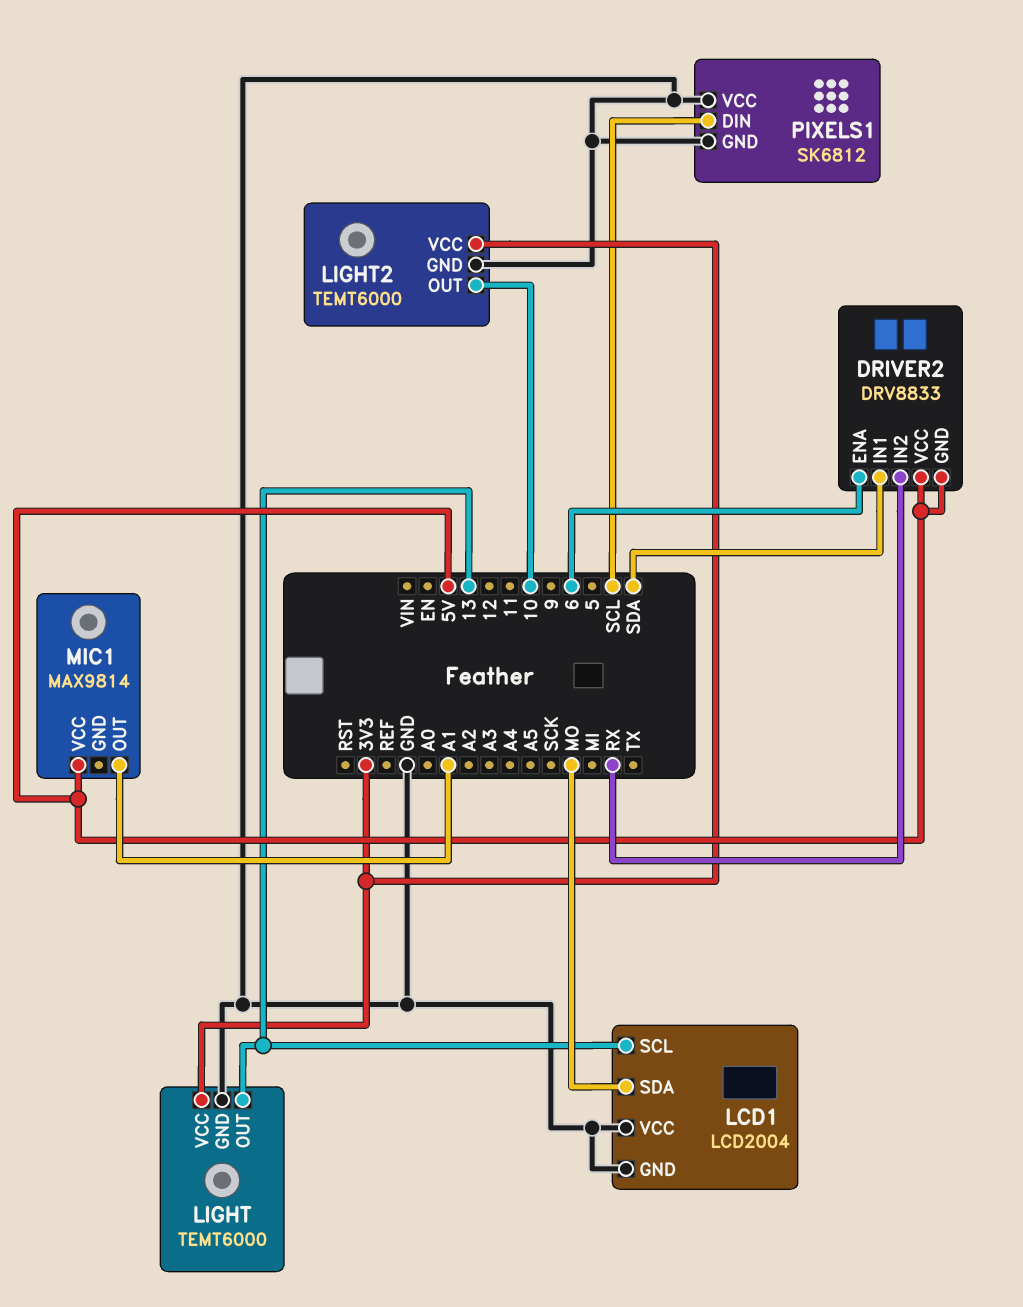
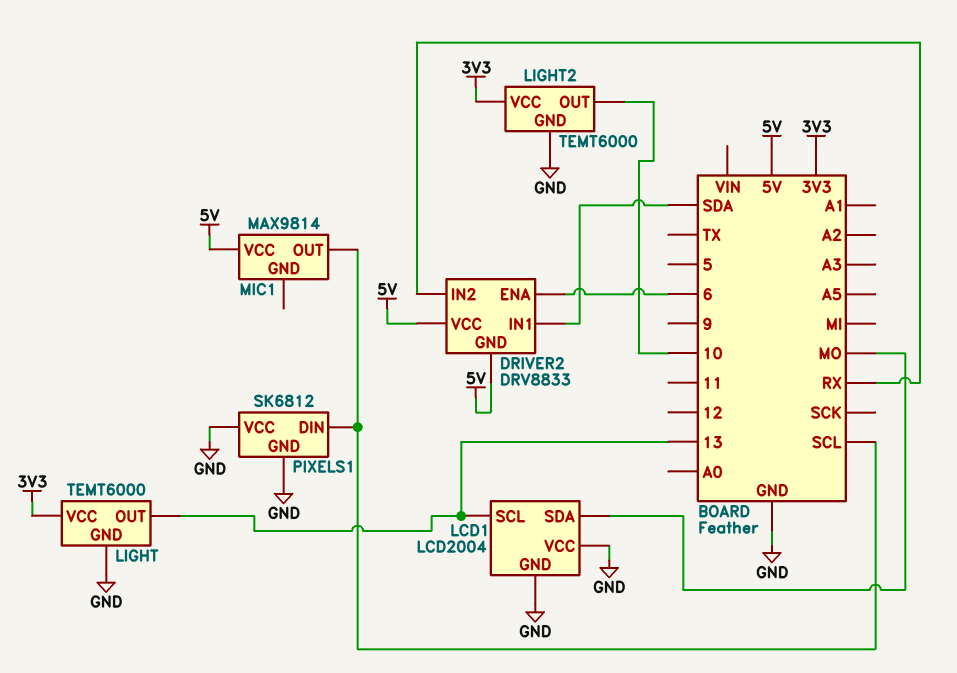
MIC1 pin OUT: A1 -> SCL

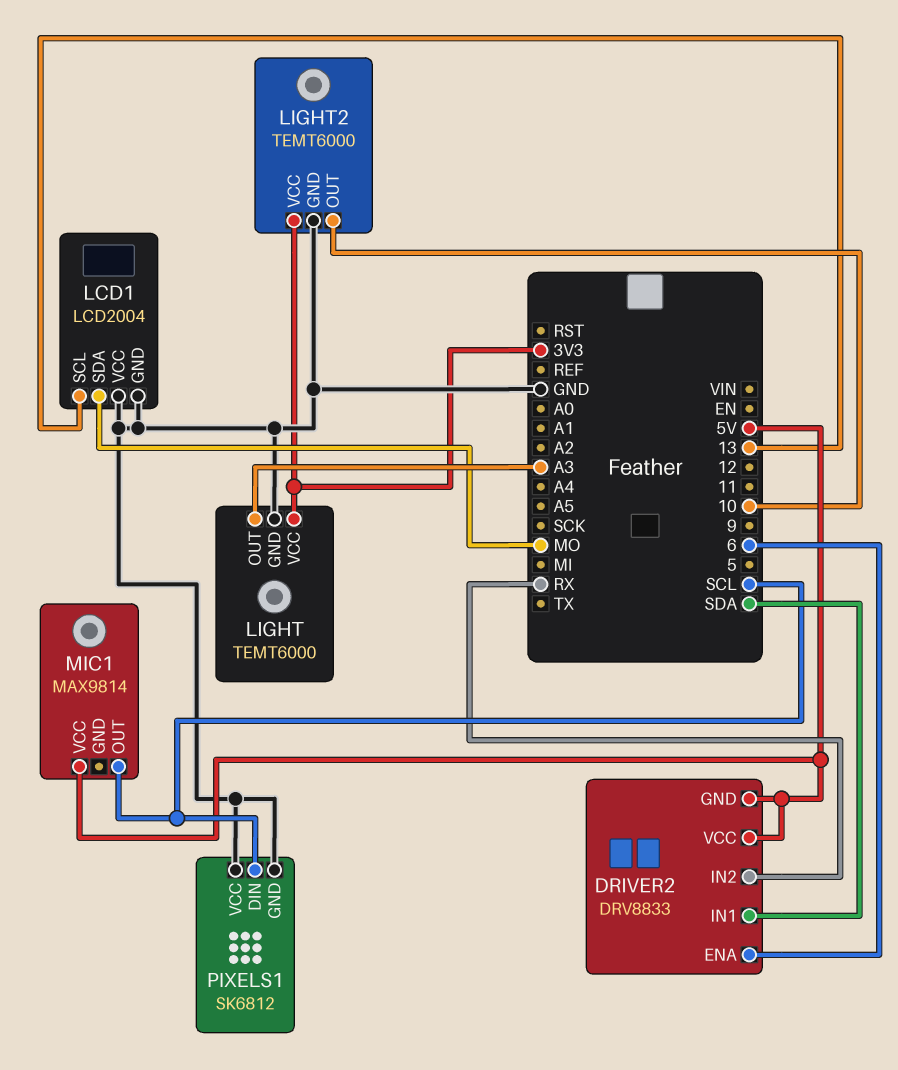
LIGHT pin OUT: 13 -> A3

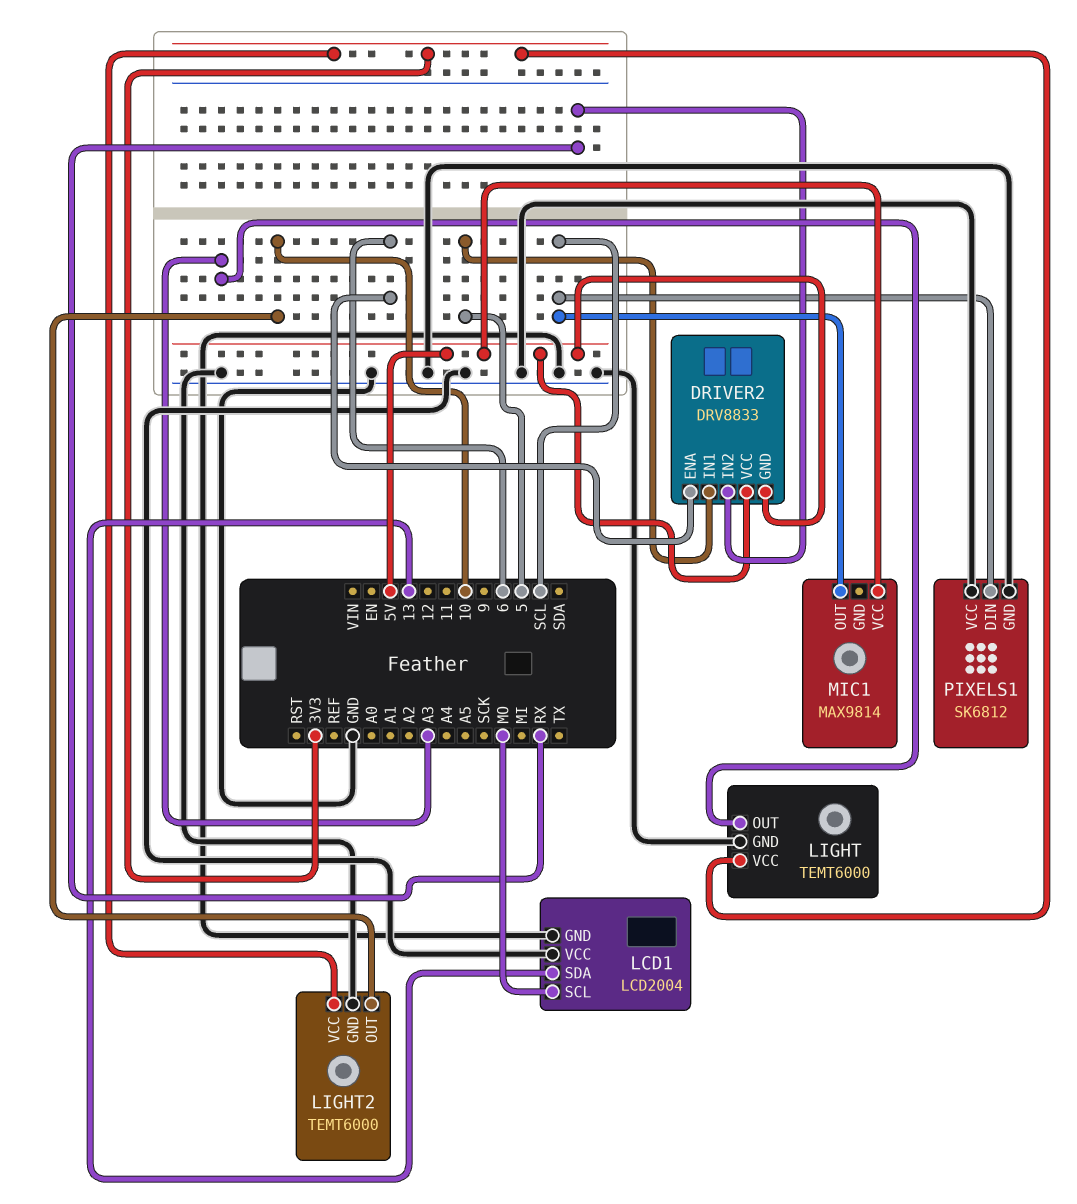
DRIVER2 pin IN1: SDA -> 5
LCD1 pin SCL: 13 -> MO
LCD1 pin SDA: MO -> 13

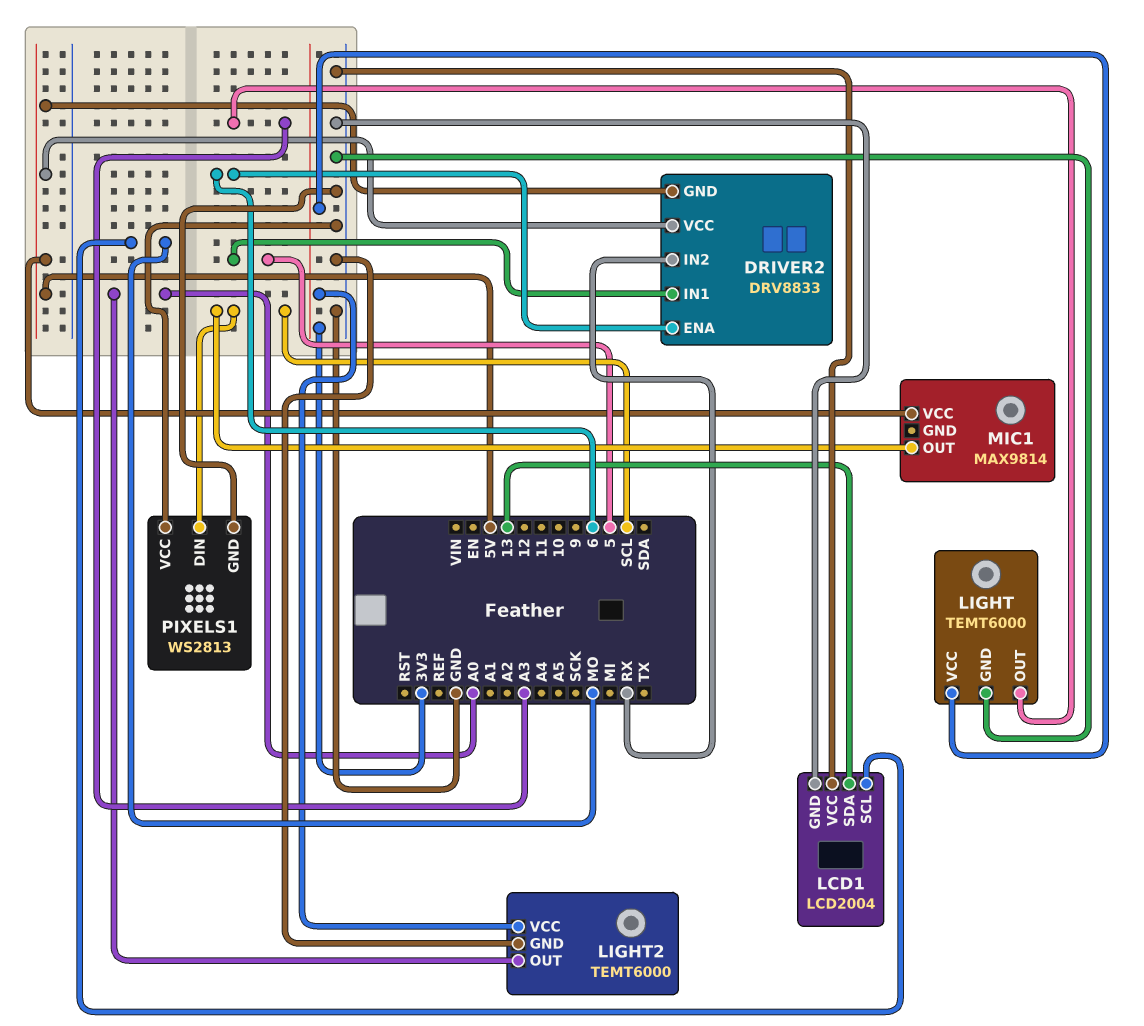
LIGHT2 pin OUT: 10 -> A0
PIXELS1: SK6812 -> WS2813

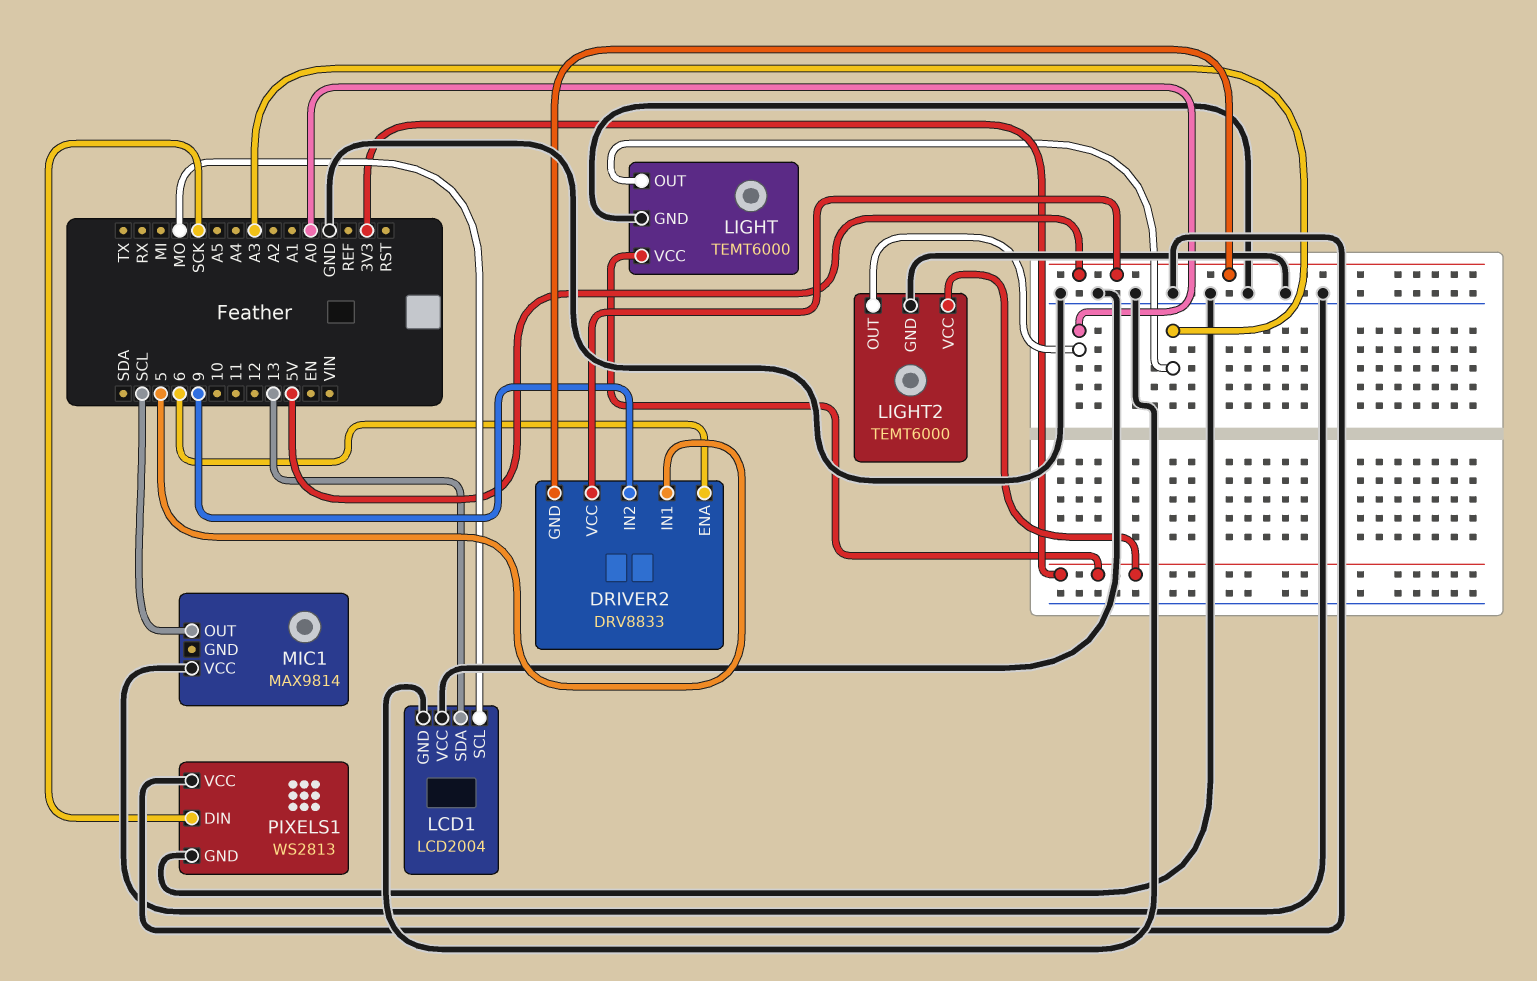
DRIVER2 pin IN2: RX -> 9
MIC1 pin VCC: 5V -> GND
PIXELS1 pin DIN: SCL -> SCK

